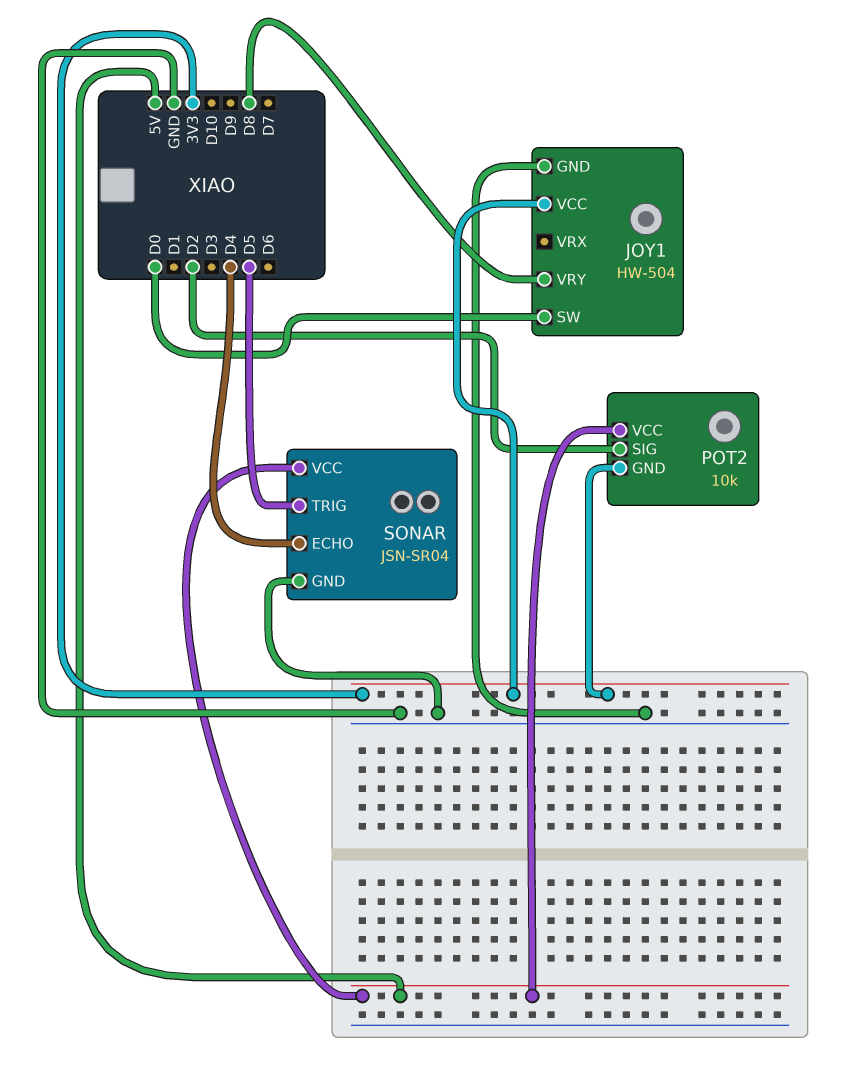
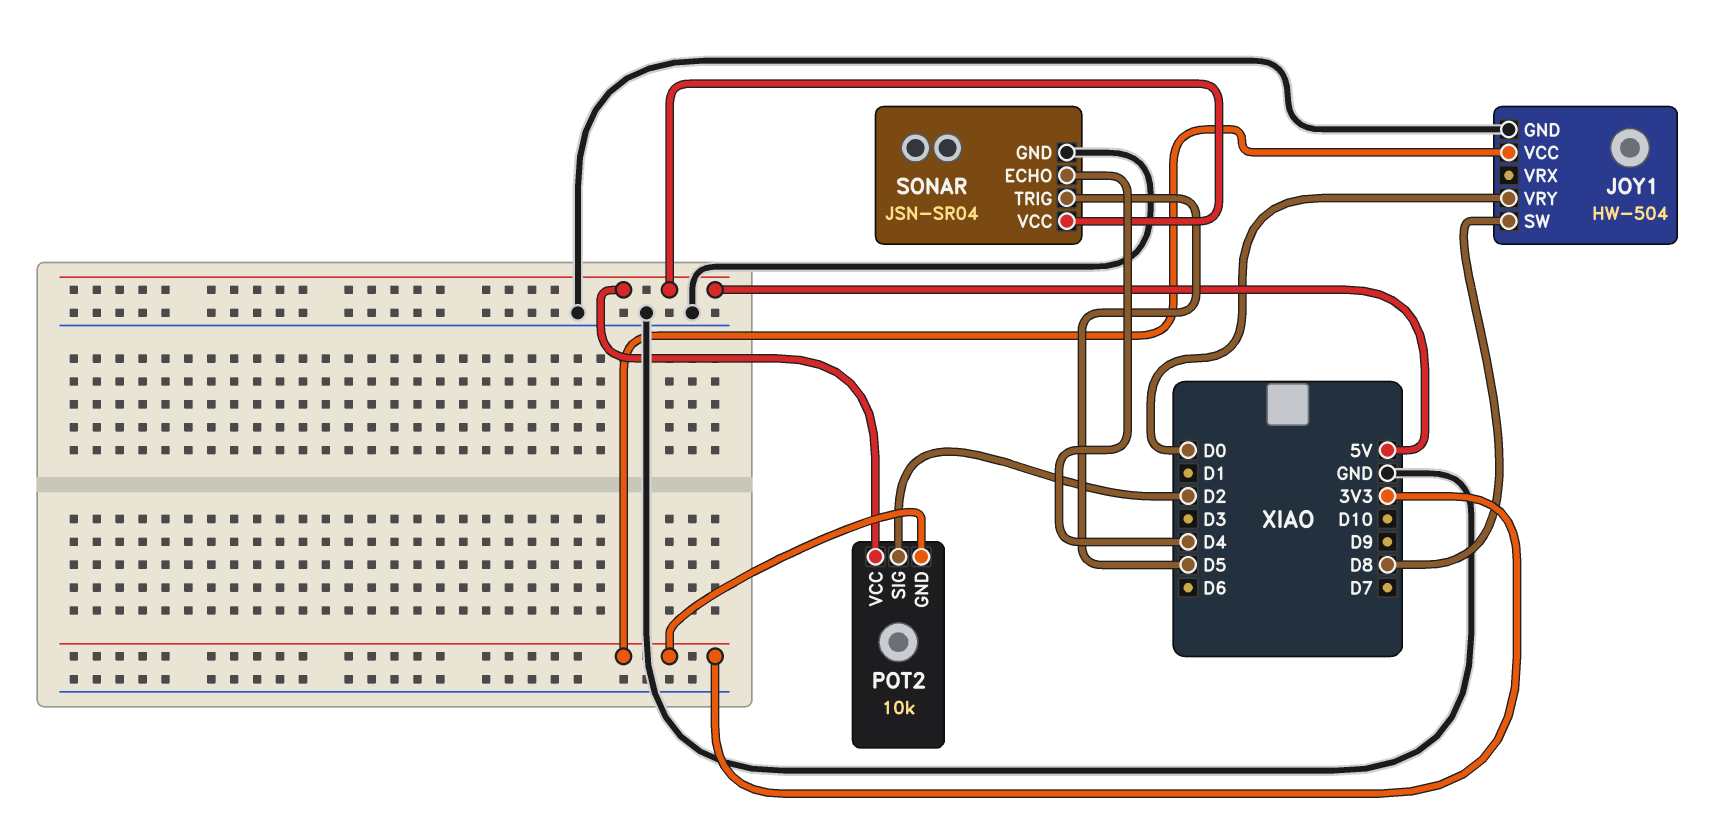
JOY1 pin SW: D0 -> D8
JOY1 pin VRY: D8 -> D0

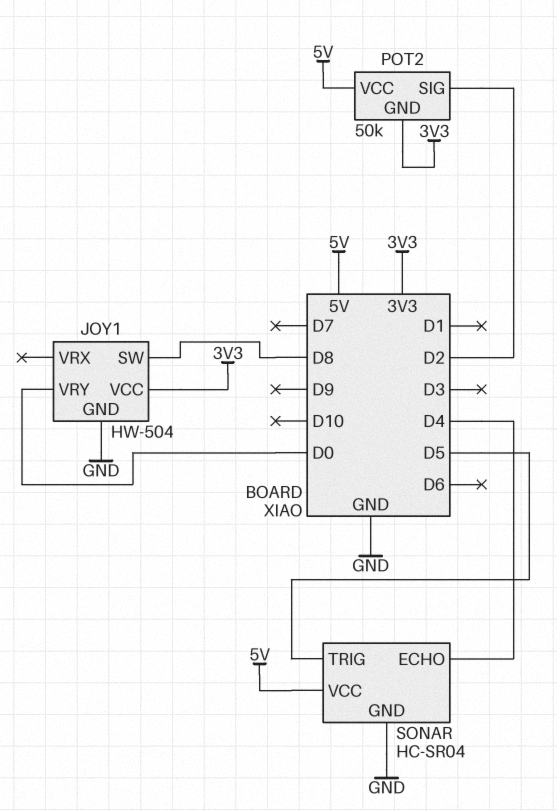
POT2: 10k -> 50k
SONAR: JSN-SR04 -> HC-SR04

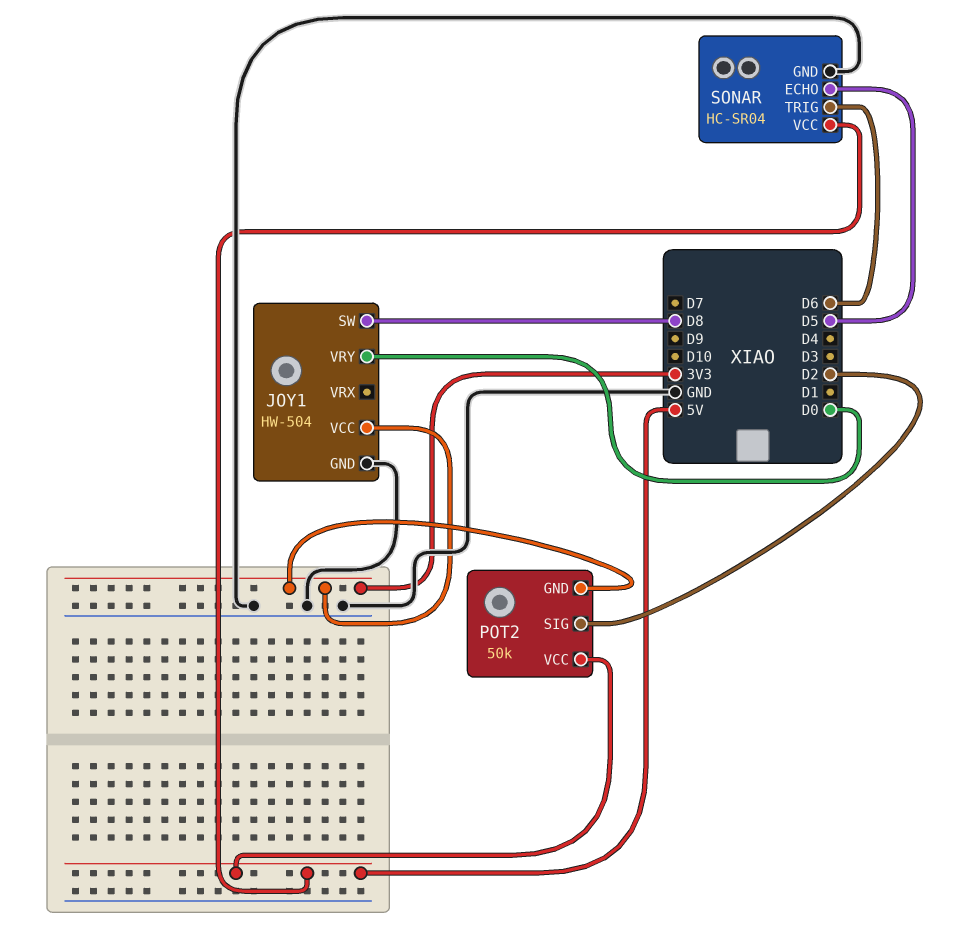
SONAR pin ECHO: D4 -> D5
SONAR pin TRIG: D5 -> D6

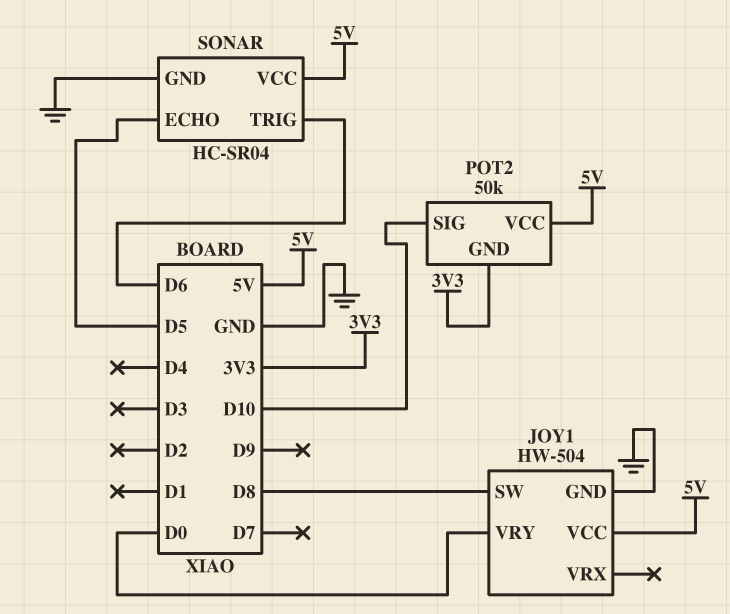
JOY1 pin VCC: 3V3 -> 5V
POT2 pin SIG: D2 -> D10

